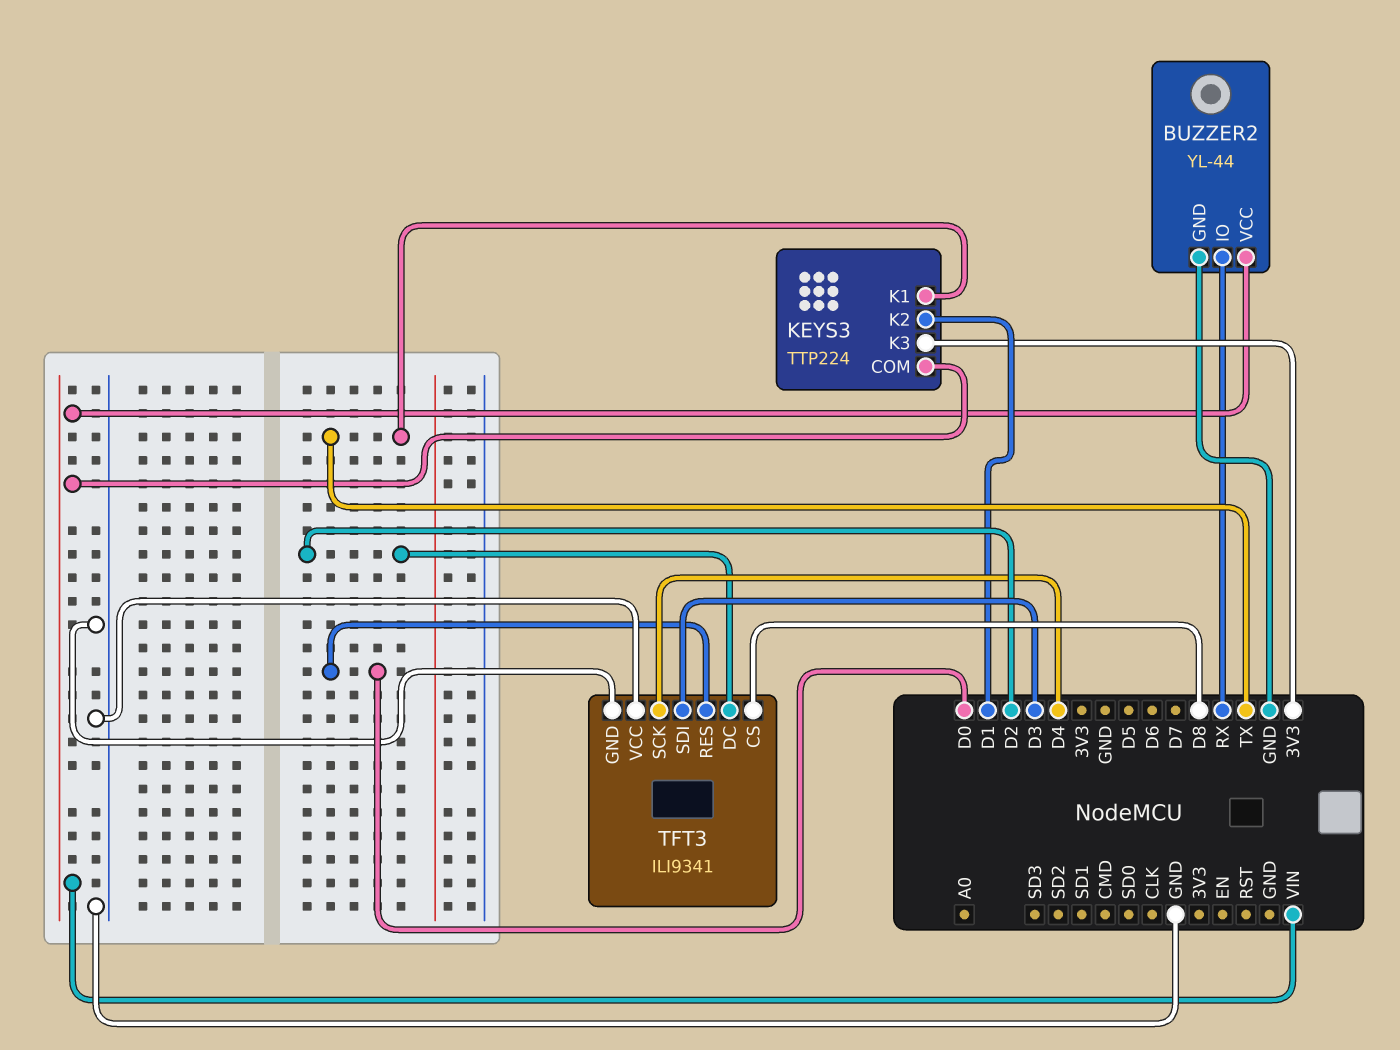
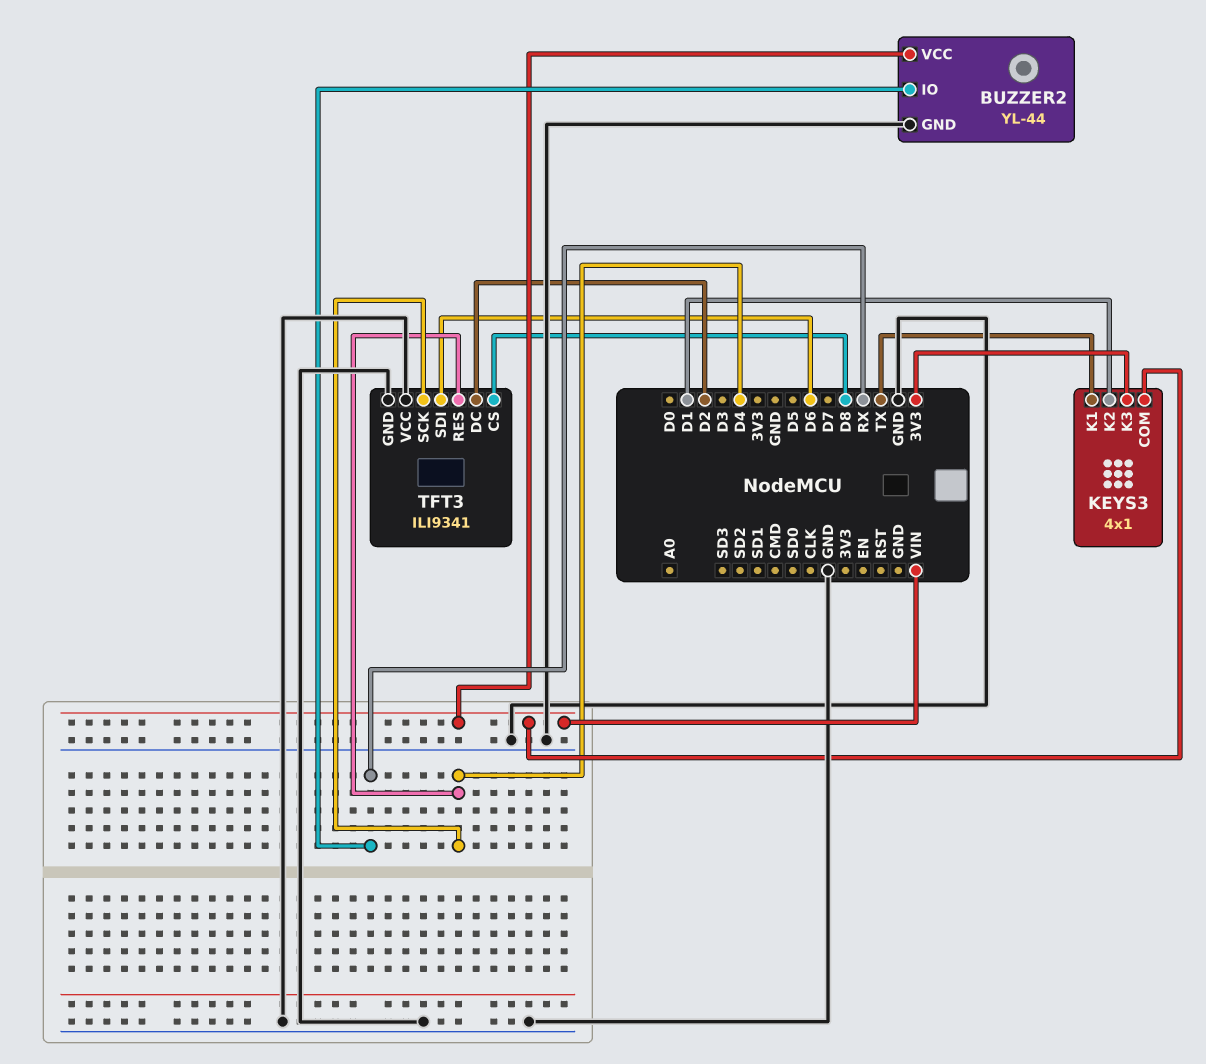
KEYS3: TTP224 -> 4x1
TFT3 pin RES: D0 -> D4
TFT3 pin SDI: D3 -> D6

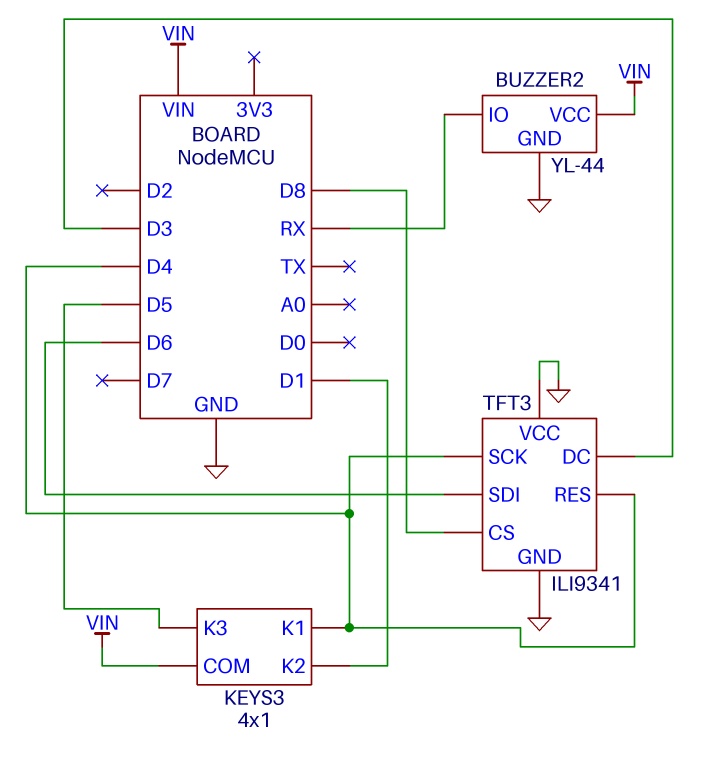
KEYS3 pin K1: TX -> D4
KEYS3 pin K3: 3V3 -> D5
TFT3 pin DC: D2 -> D3

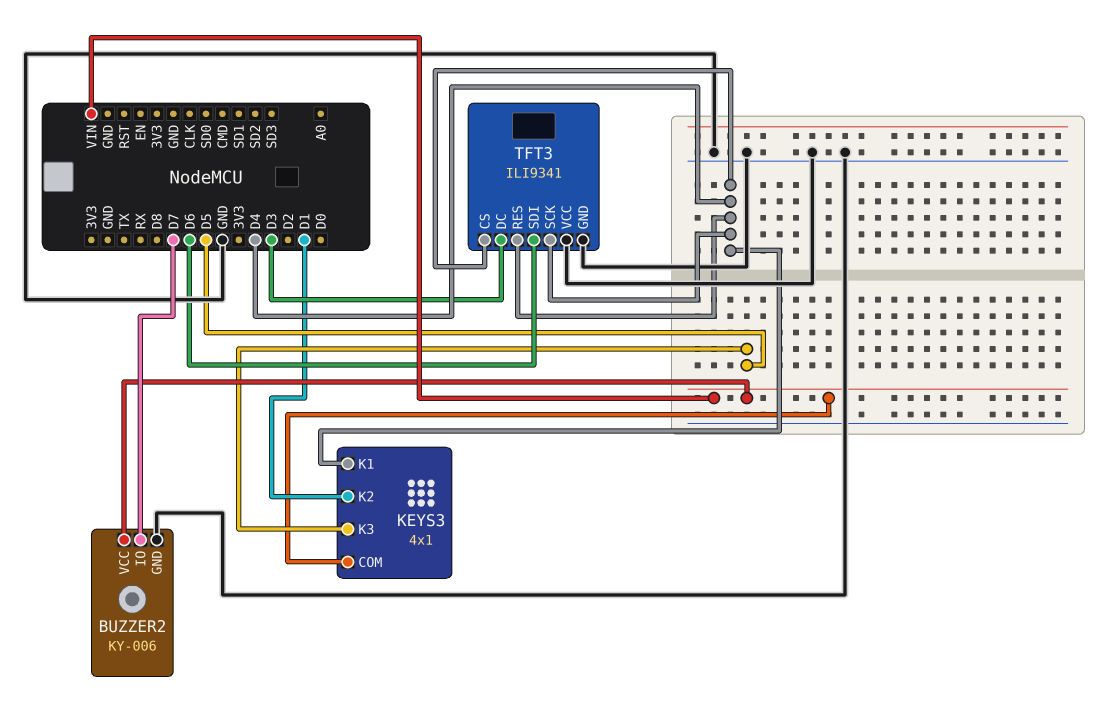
BUZZER2: YL-44 -> KY-006
BUZZER2 pin IO: RX -> D7
TFT3 pin CS: D8 -> D4

